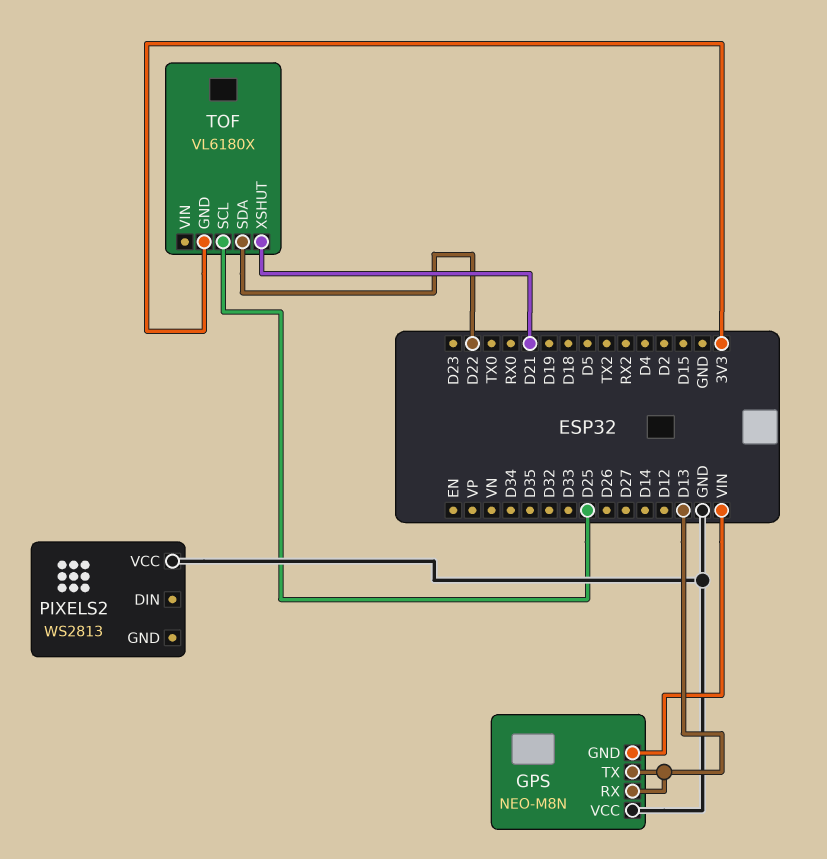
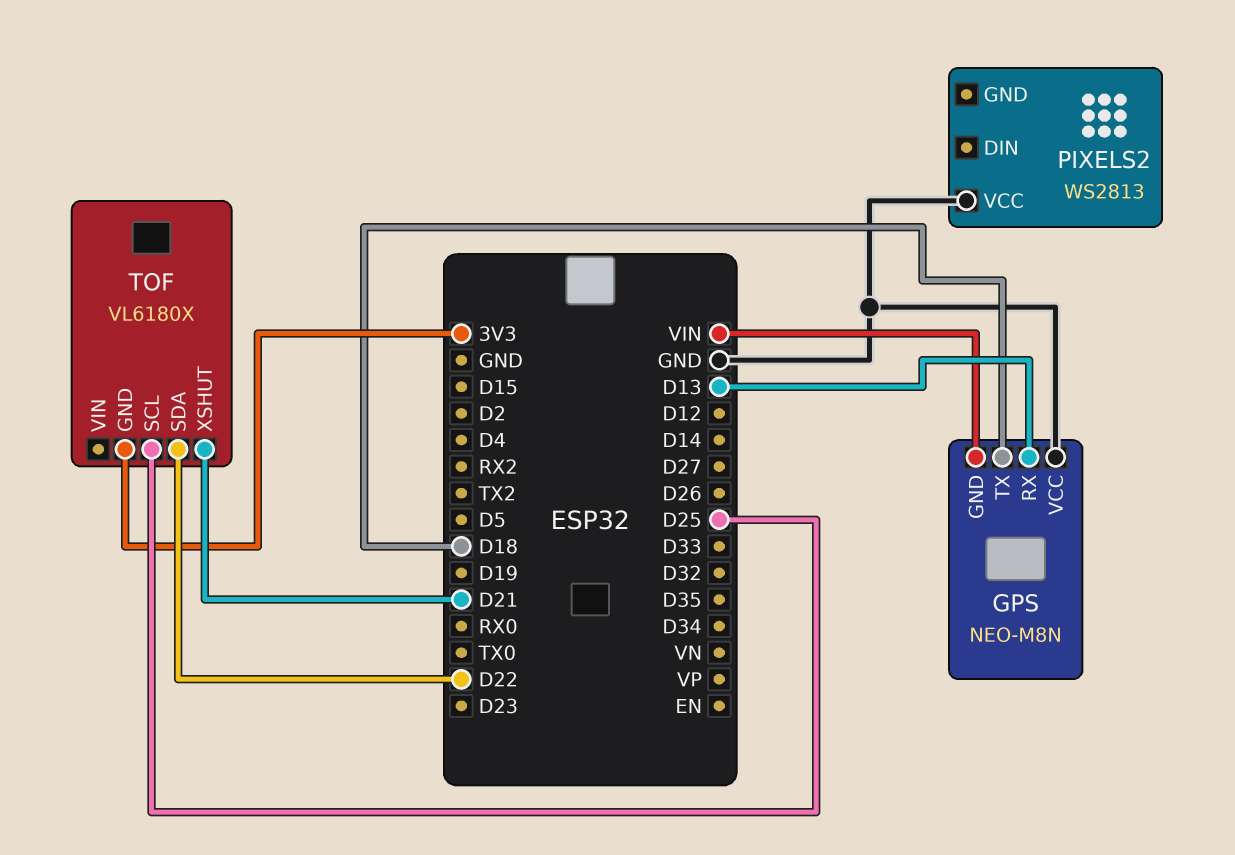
GPS pin TX: D13 -> D18

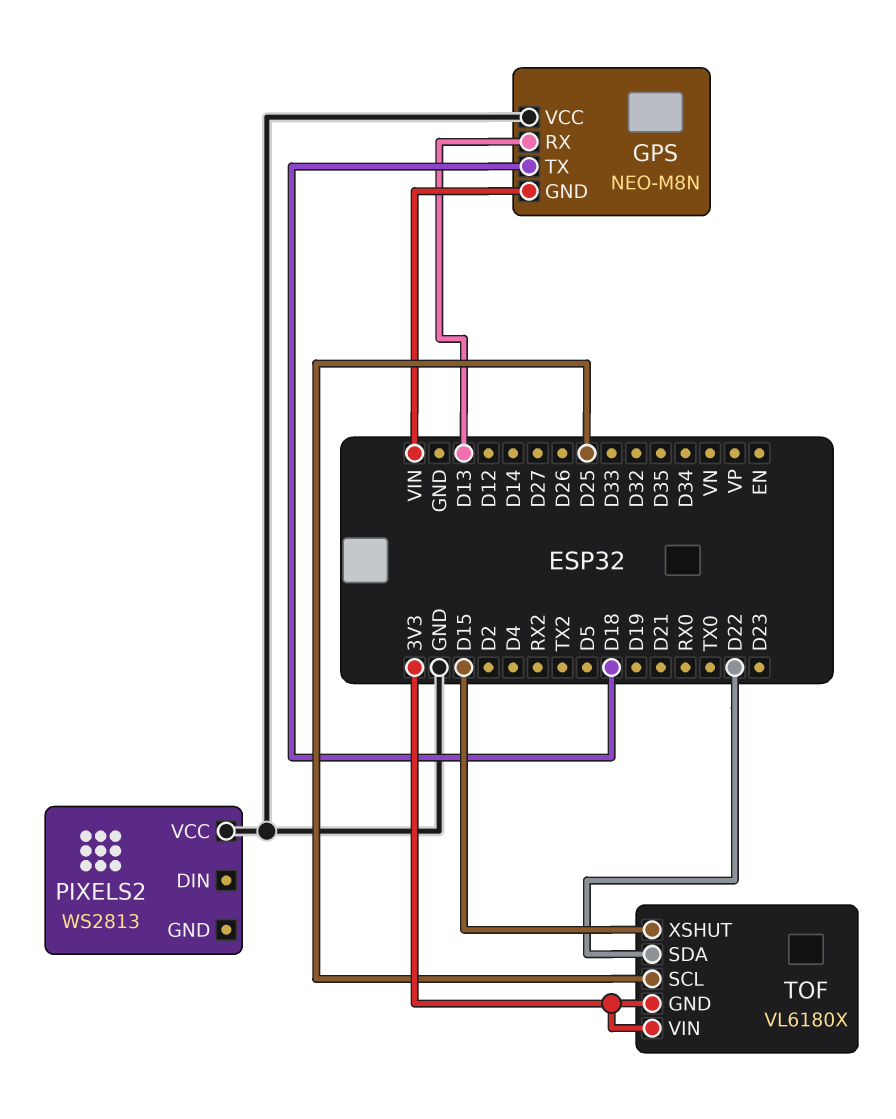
TOF pin VIN: none -> 3V3
TOF pin XSHUT: D21 -> D15

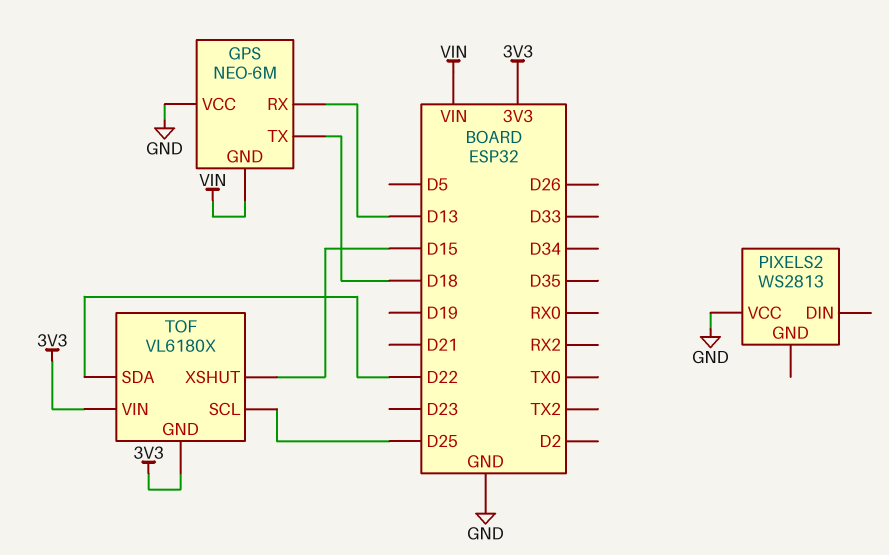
GPS: NEO-M8N -> NEO-6M

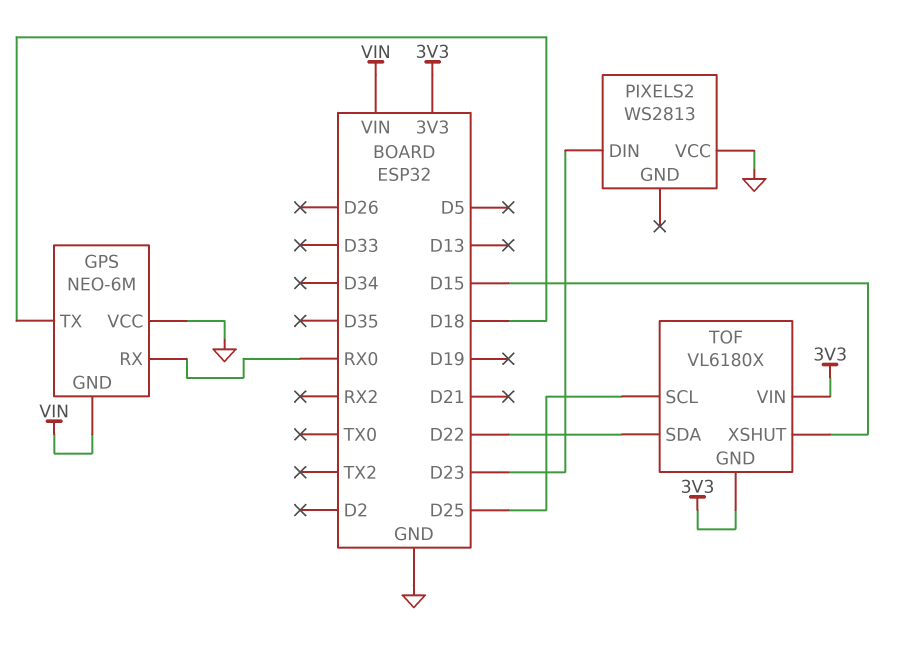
GPS pin RX: D13 -> RX0
PIXELS2 pin DIN: none -> D23

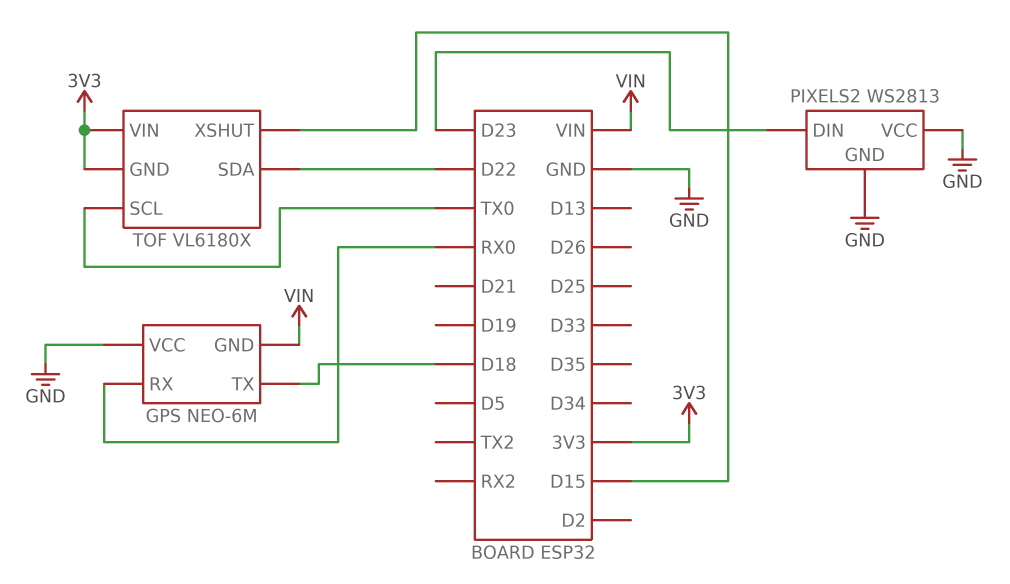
PIXELS2 pin GND: none -> GND
TOF pin SCL: D25 -> TX0

